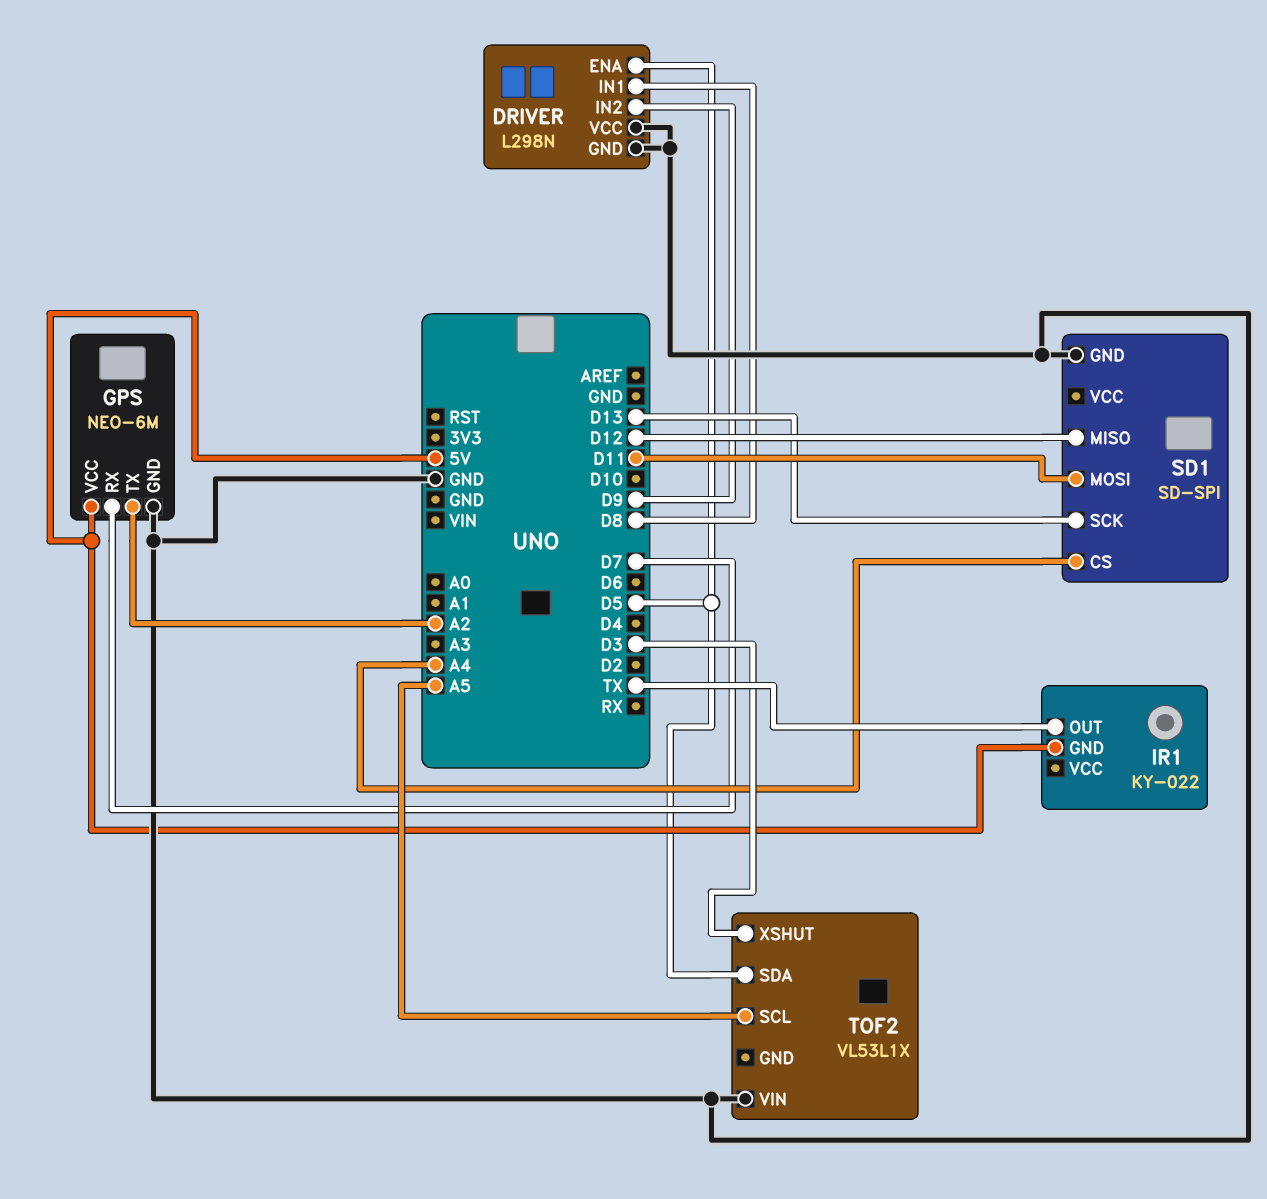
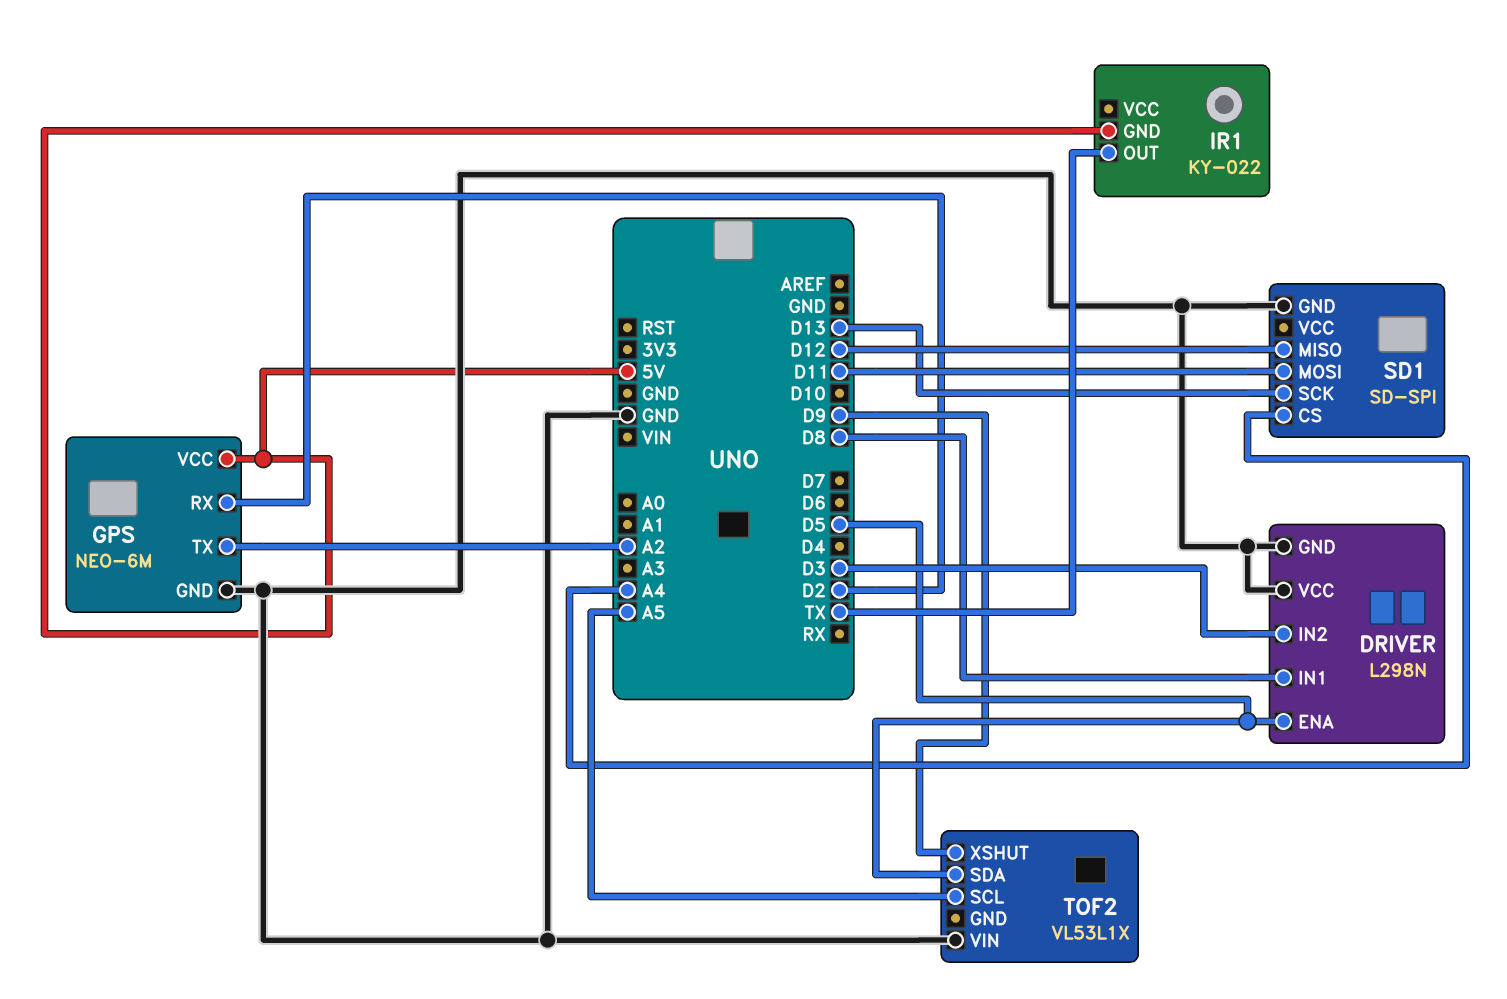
DRIVER pin IN2: D9 -> D3
GPS pin RX: D7 -> D2
TOF2 pin XSHUT: D3 -> D9

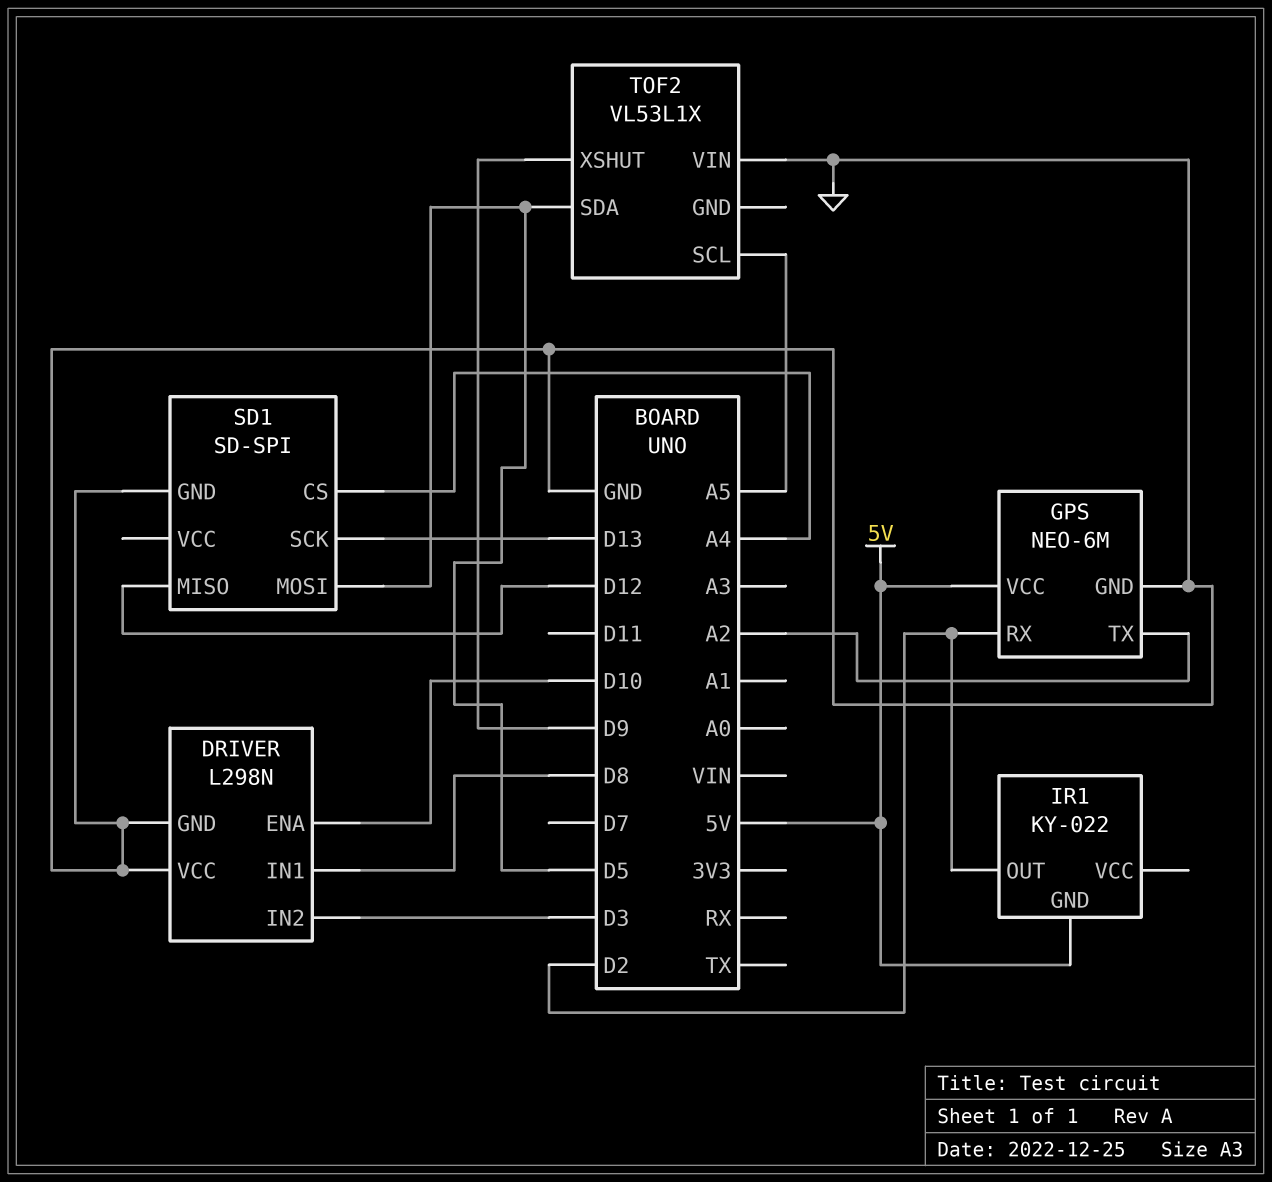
DRIVER pin ENA: D5 -> D10
IR1 pin OUT: TX -> D2
SD1 pin MOSI: D11 -> D5

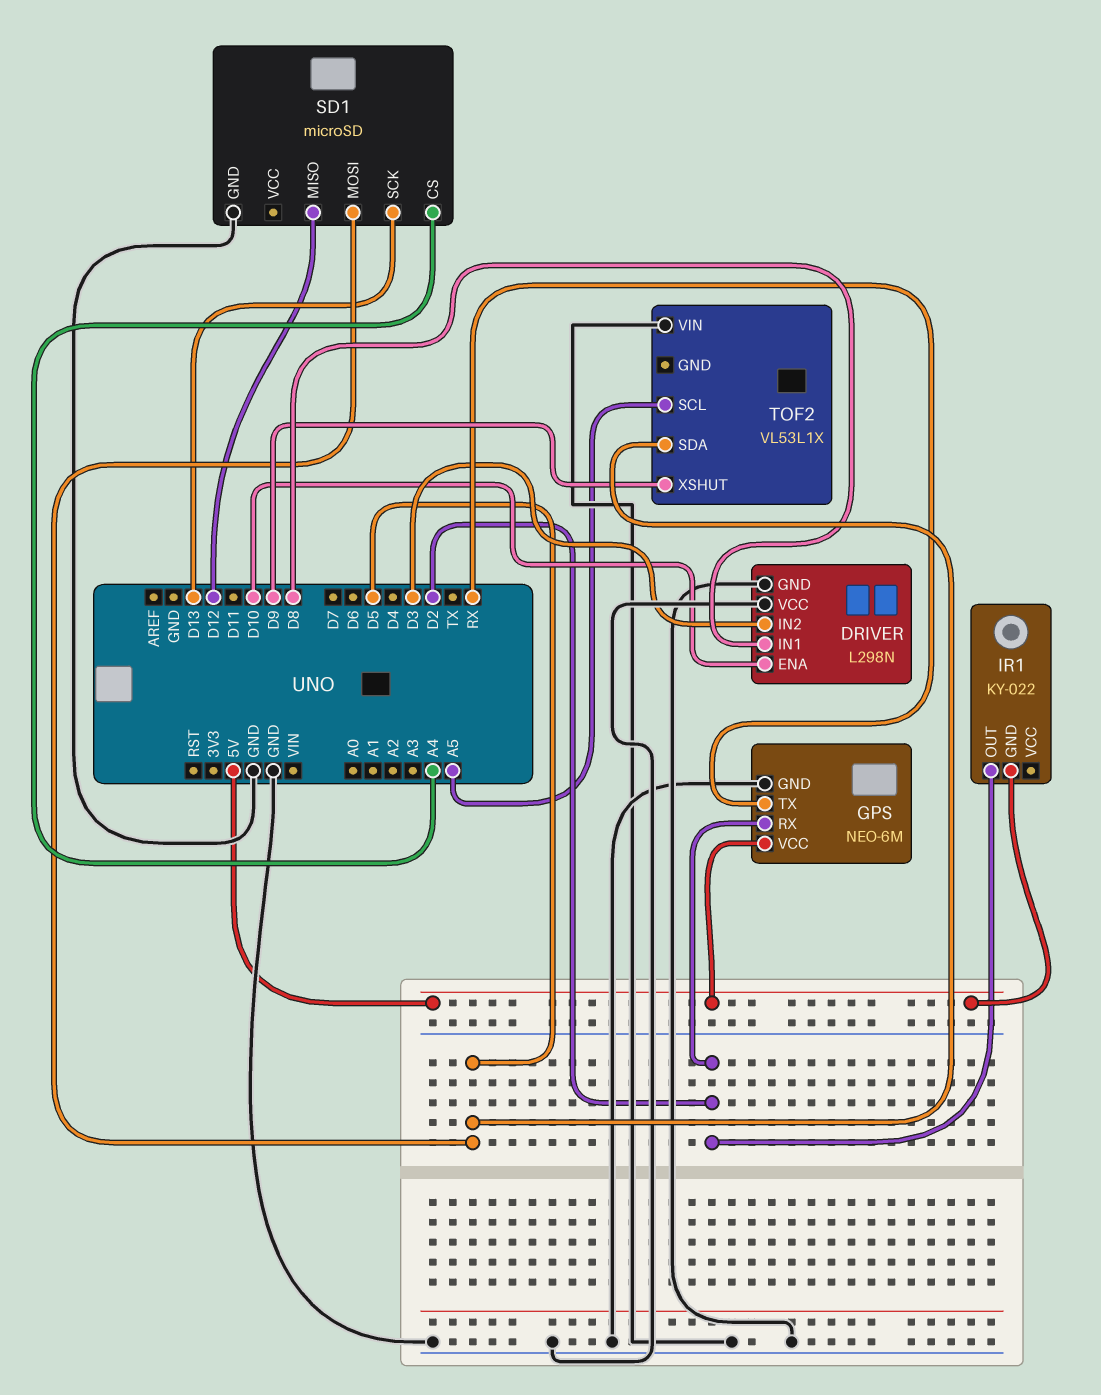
GPS pin TX: A2 -> RX
SD1: SD-SPI -> microSD

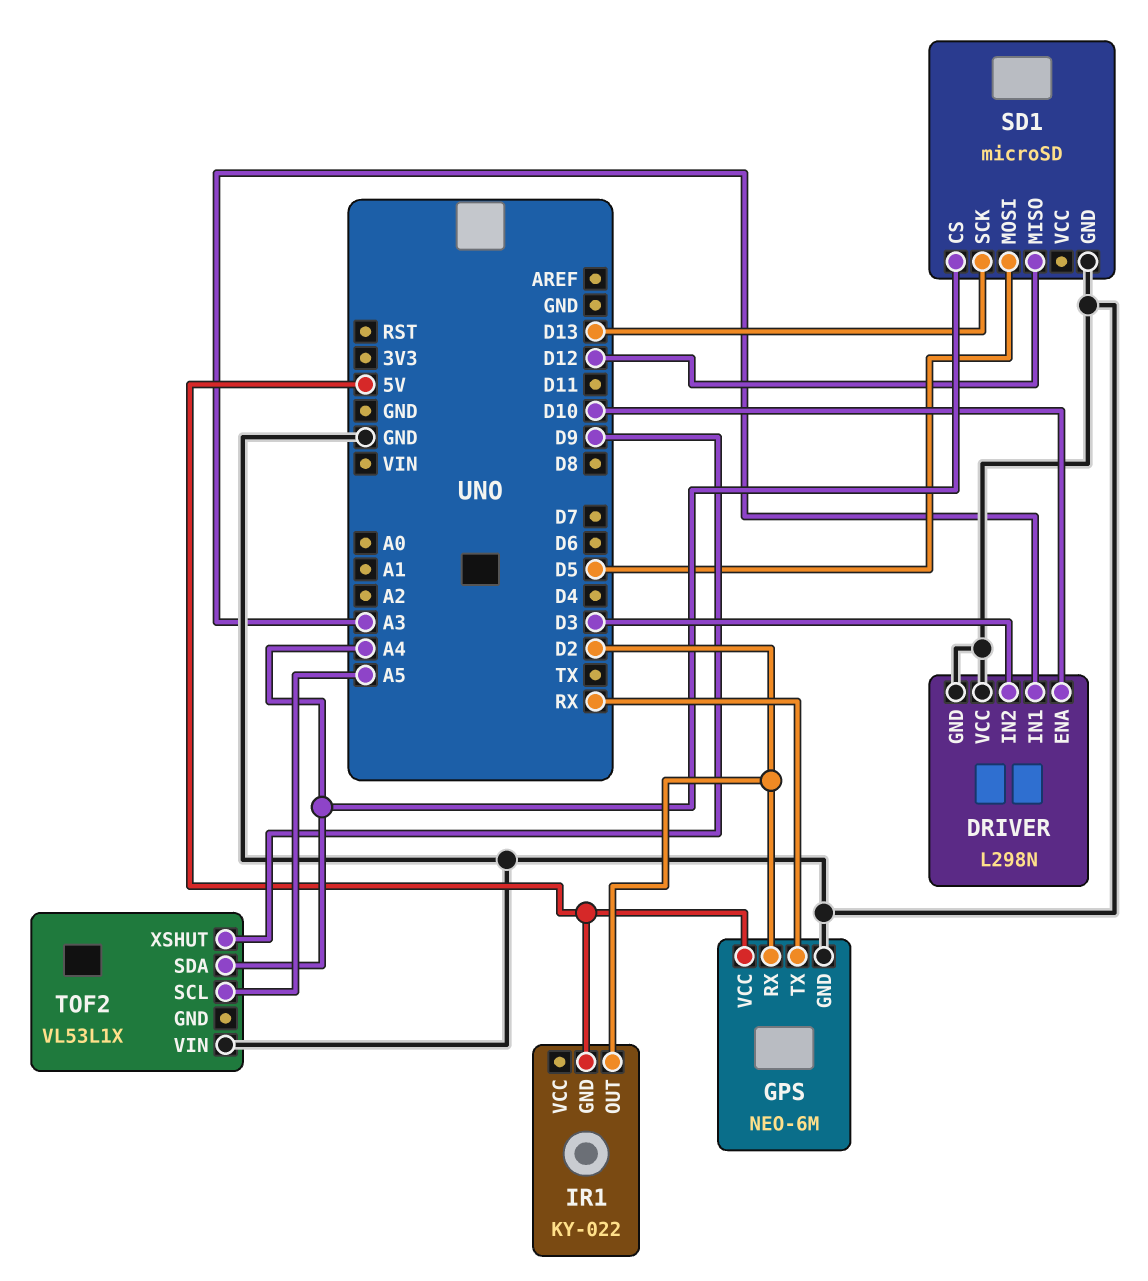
DRIVER pin IN1: D8 -> A3
TOF2 pin SDA: D5 -> A4

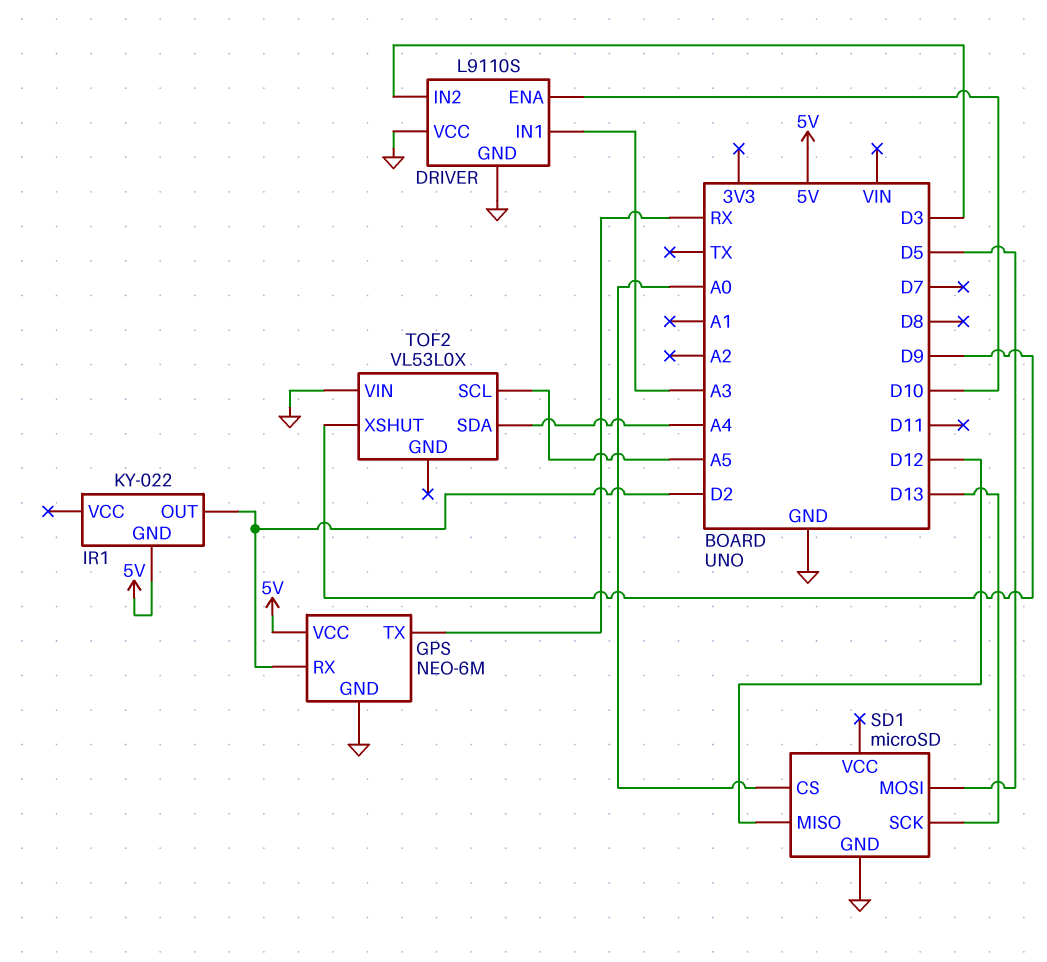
DRIVER: L298N -> L9110S
SD1 pin CS: A4 -> A0
TOF2: VL53L1X -> VL53L0X

